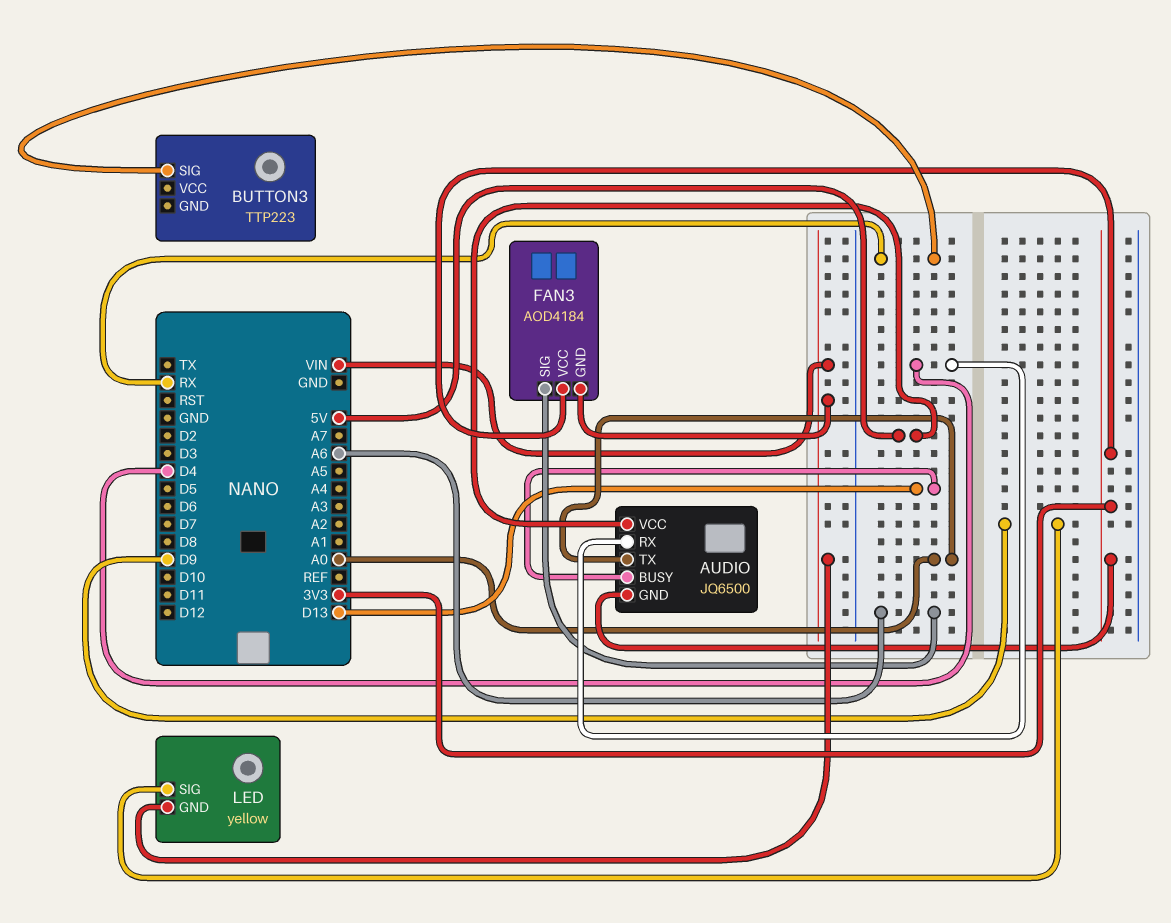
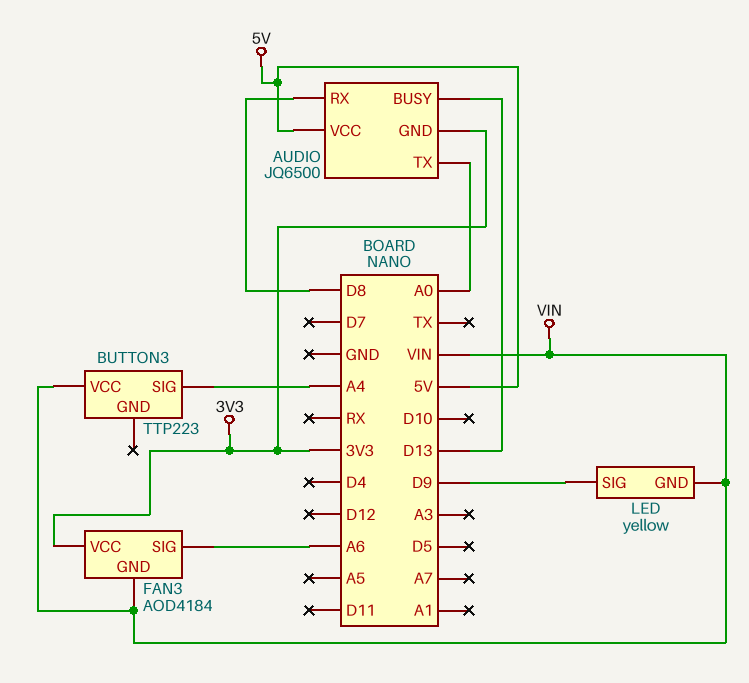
AUDIO pin RX: D4 -> D8
BUTTON3 pin SIG: RX -> A4
BUTTON3 pin VCC: none -> VIN

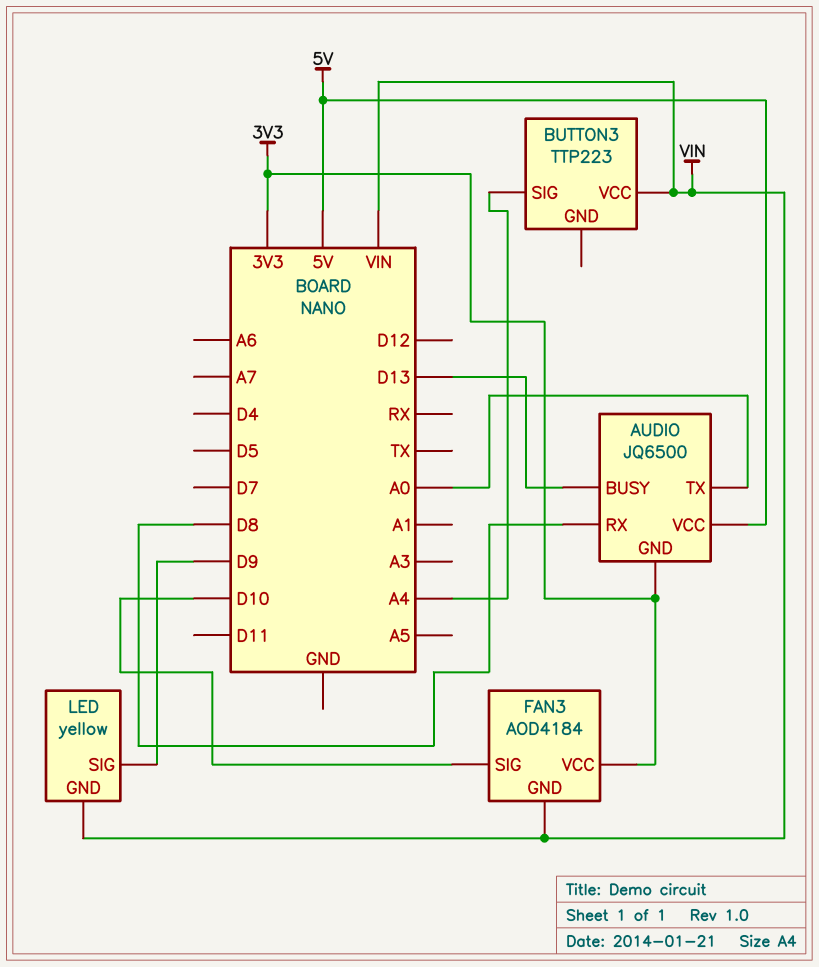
FAN3 pin SIG: A6 -> D10

